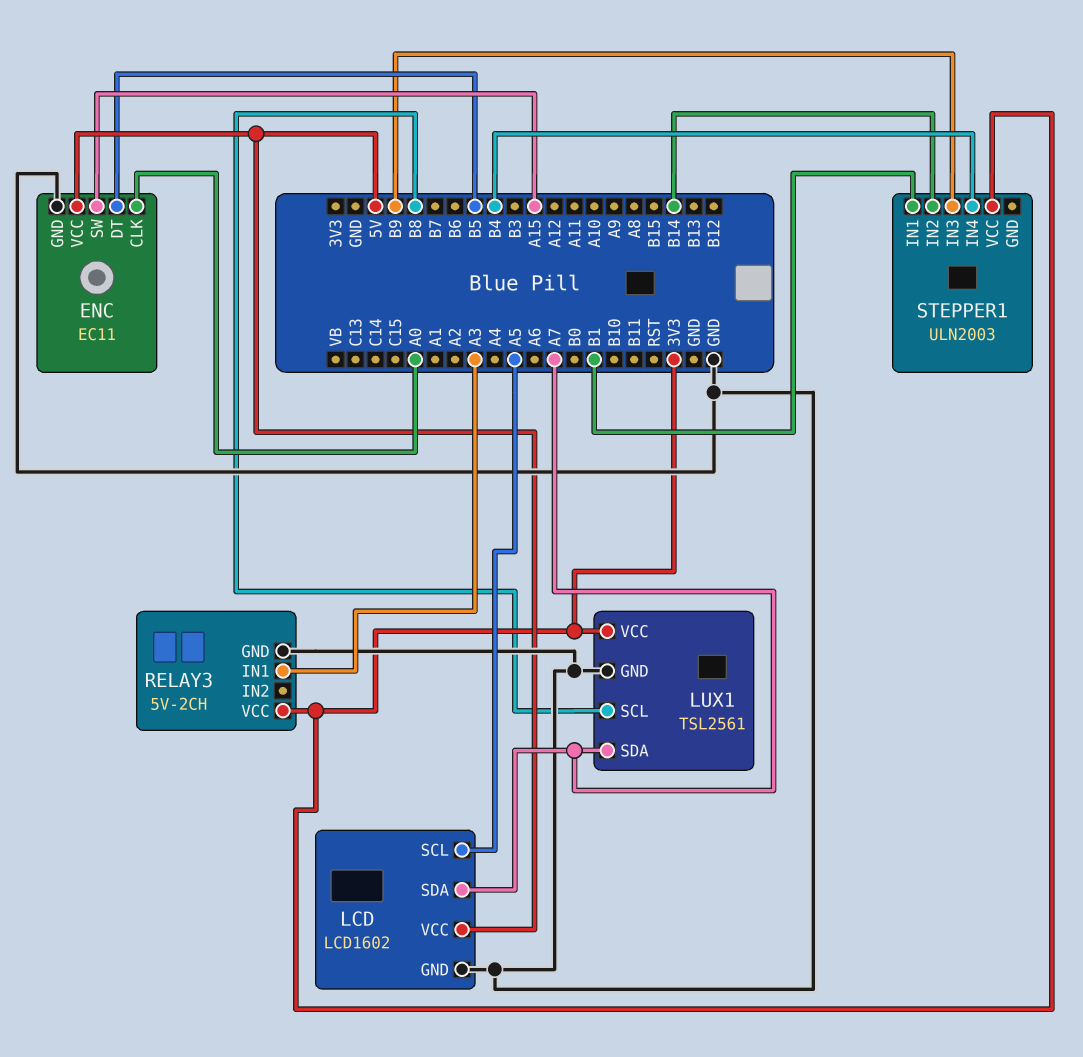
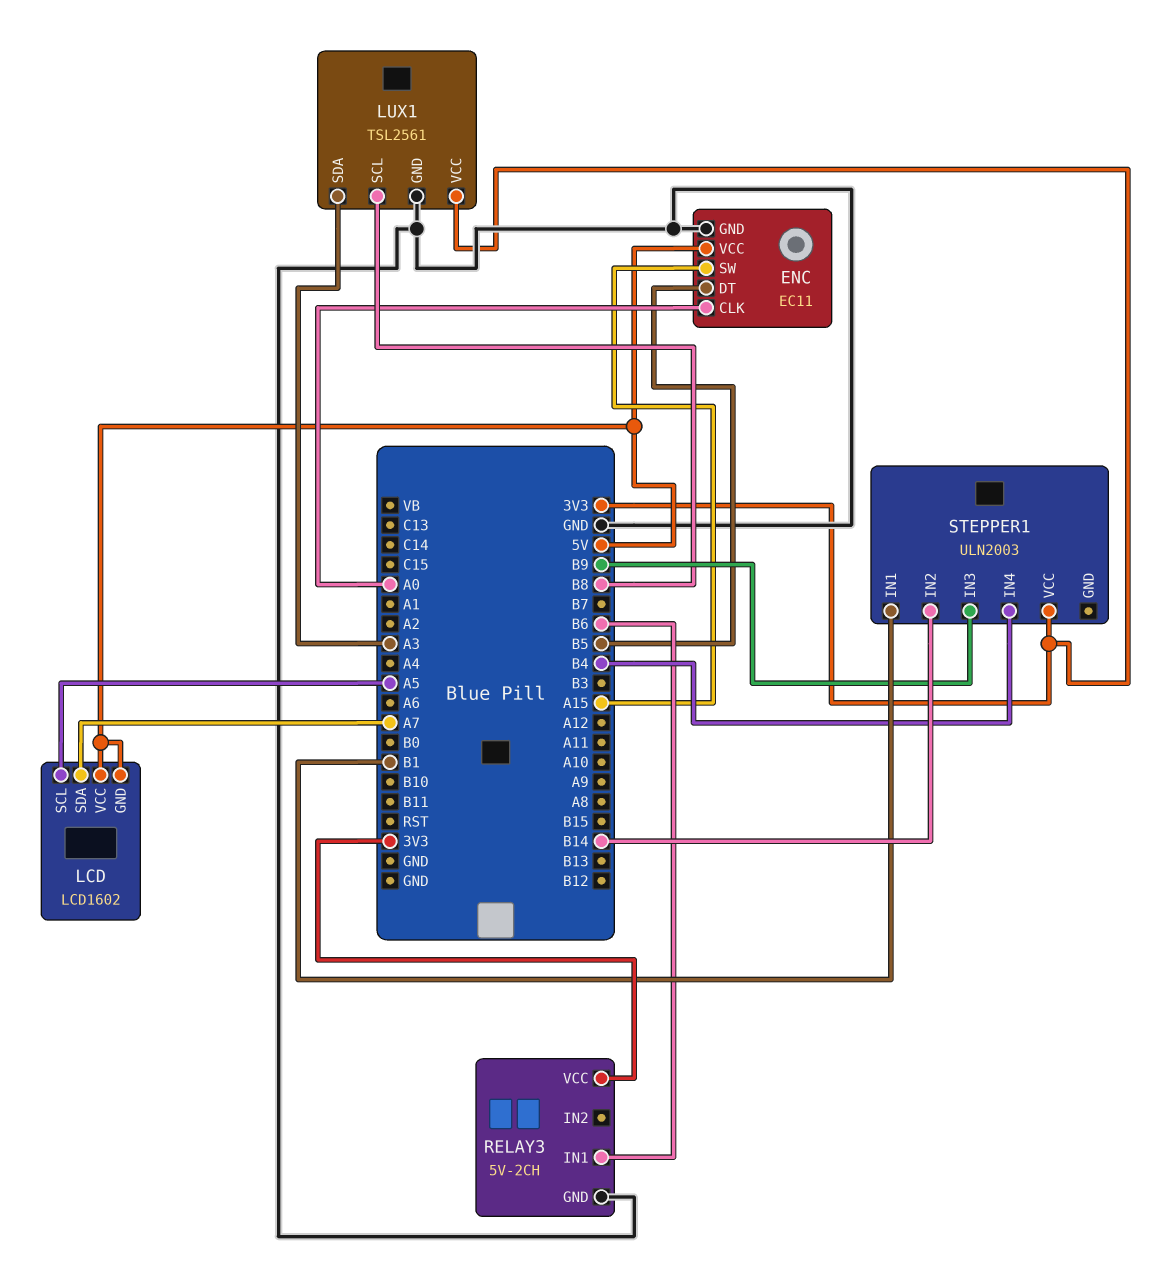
LCD pin GND: GND -> 5V
LUX1 pin SDA: A7 -> A3
RELAY3 pin IN1: A3 -> B6

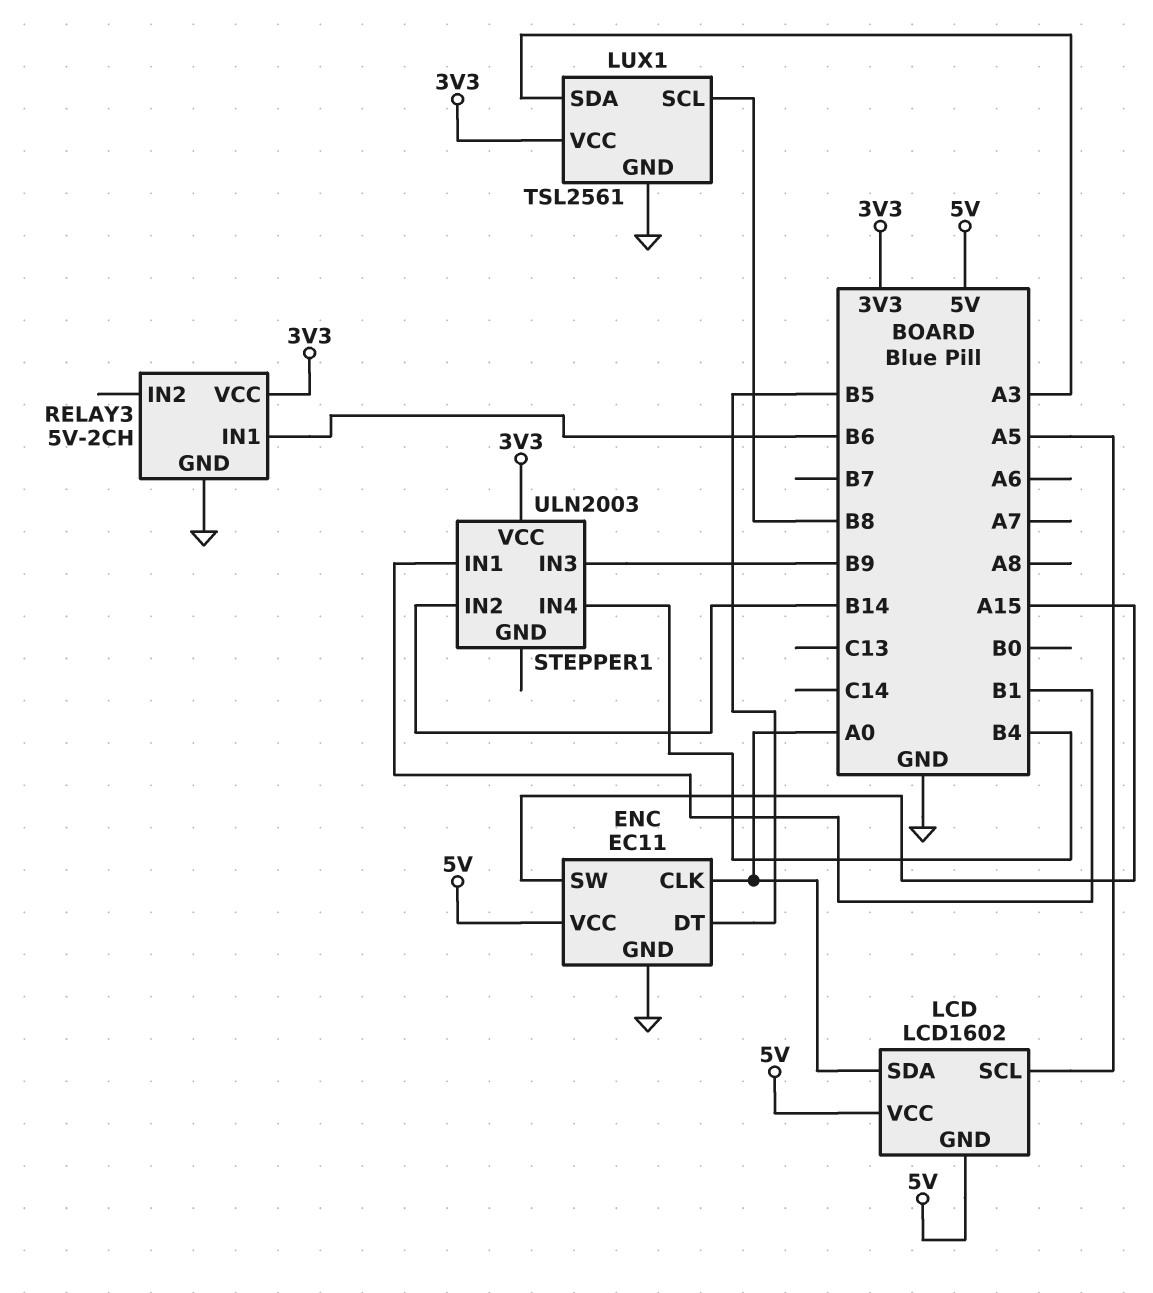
LCD pin SDA: A7 -> A0

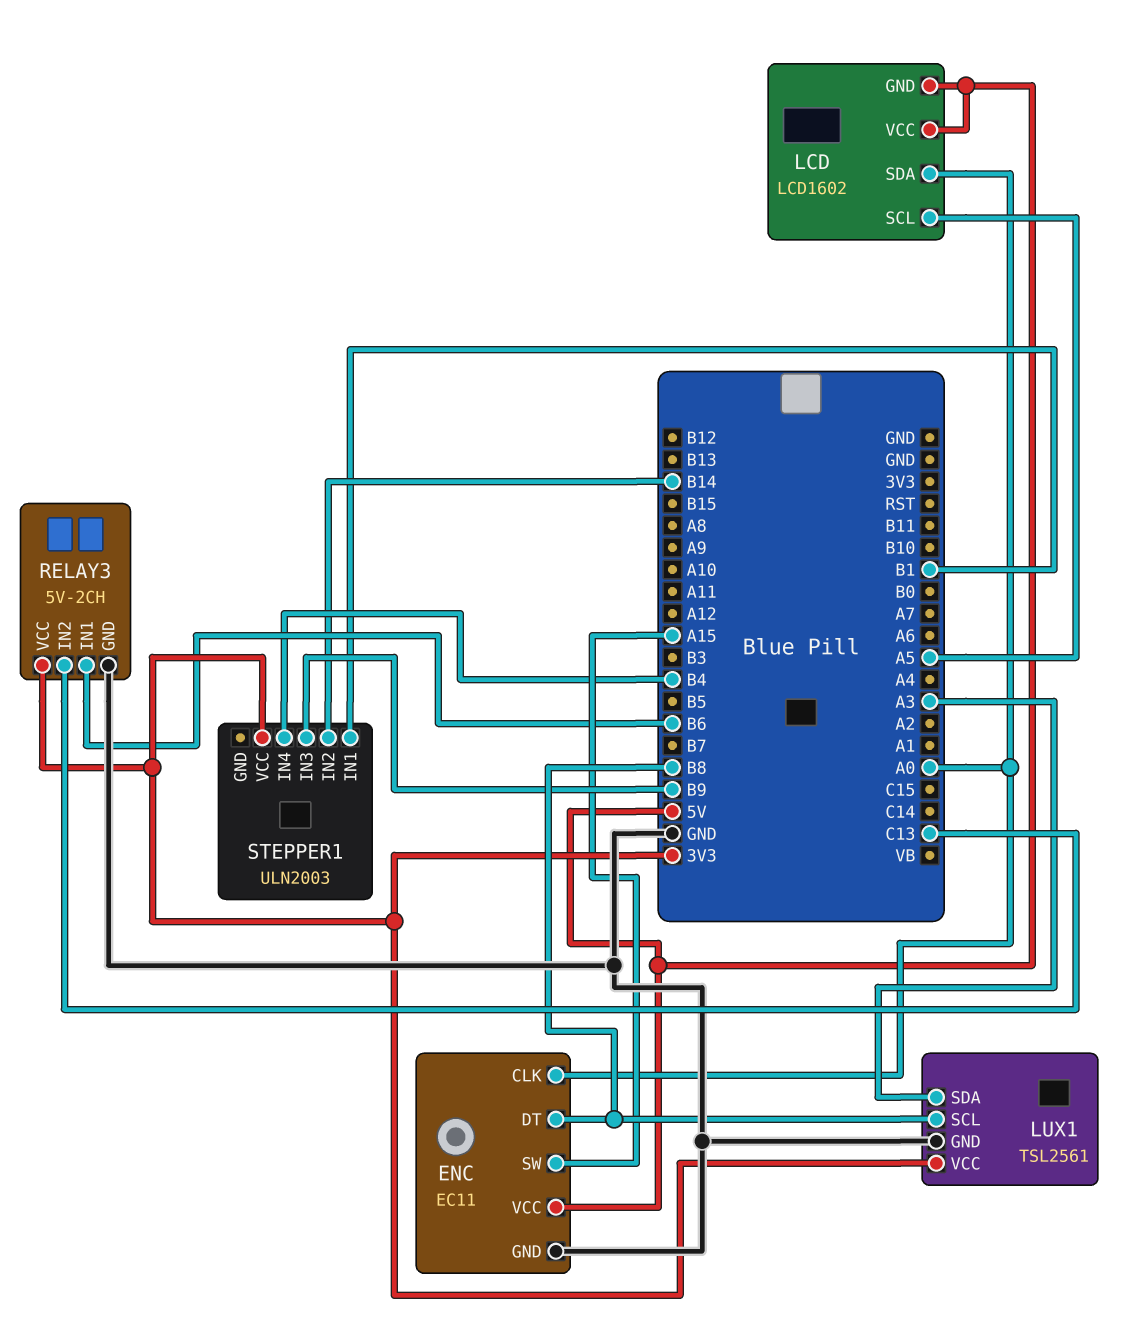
ENC pin DT: B5 -> B8
RELAY3 pin IN2: none -> C13

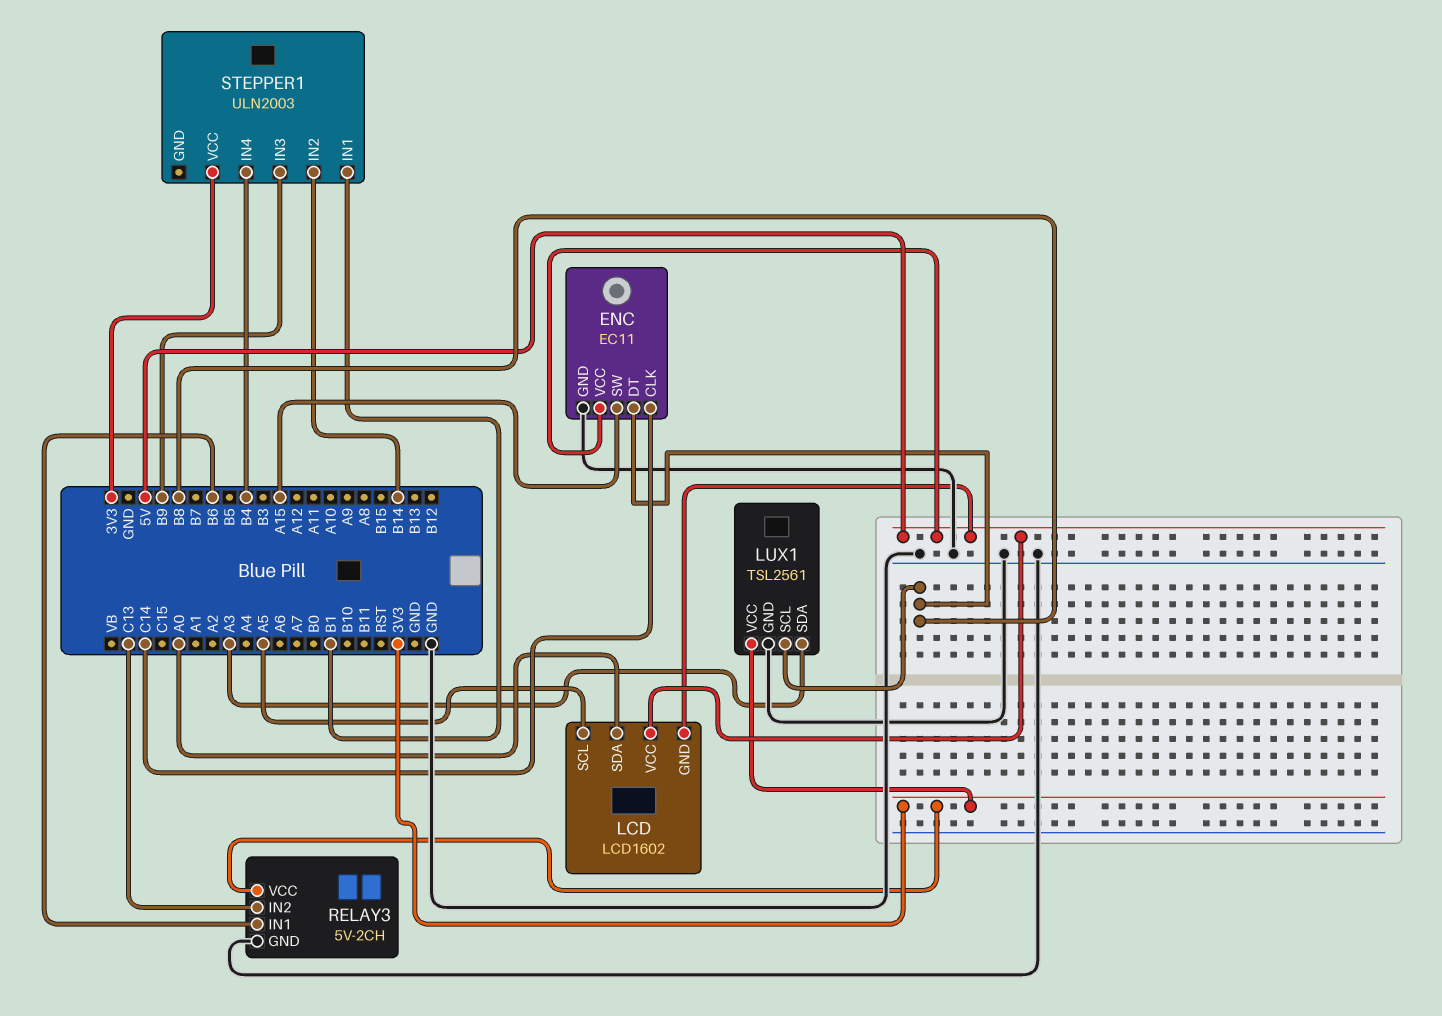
ENC pin CLK: A0 -> C14

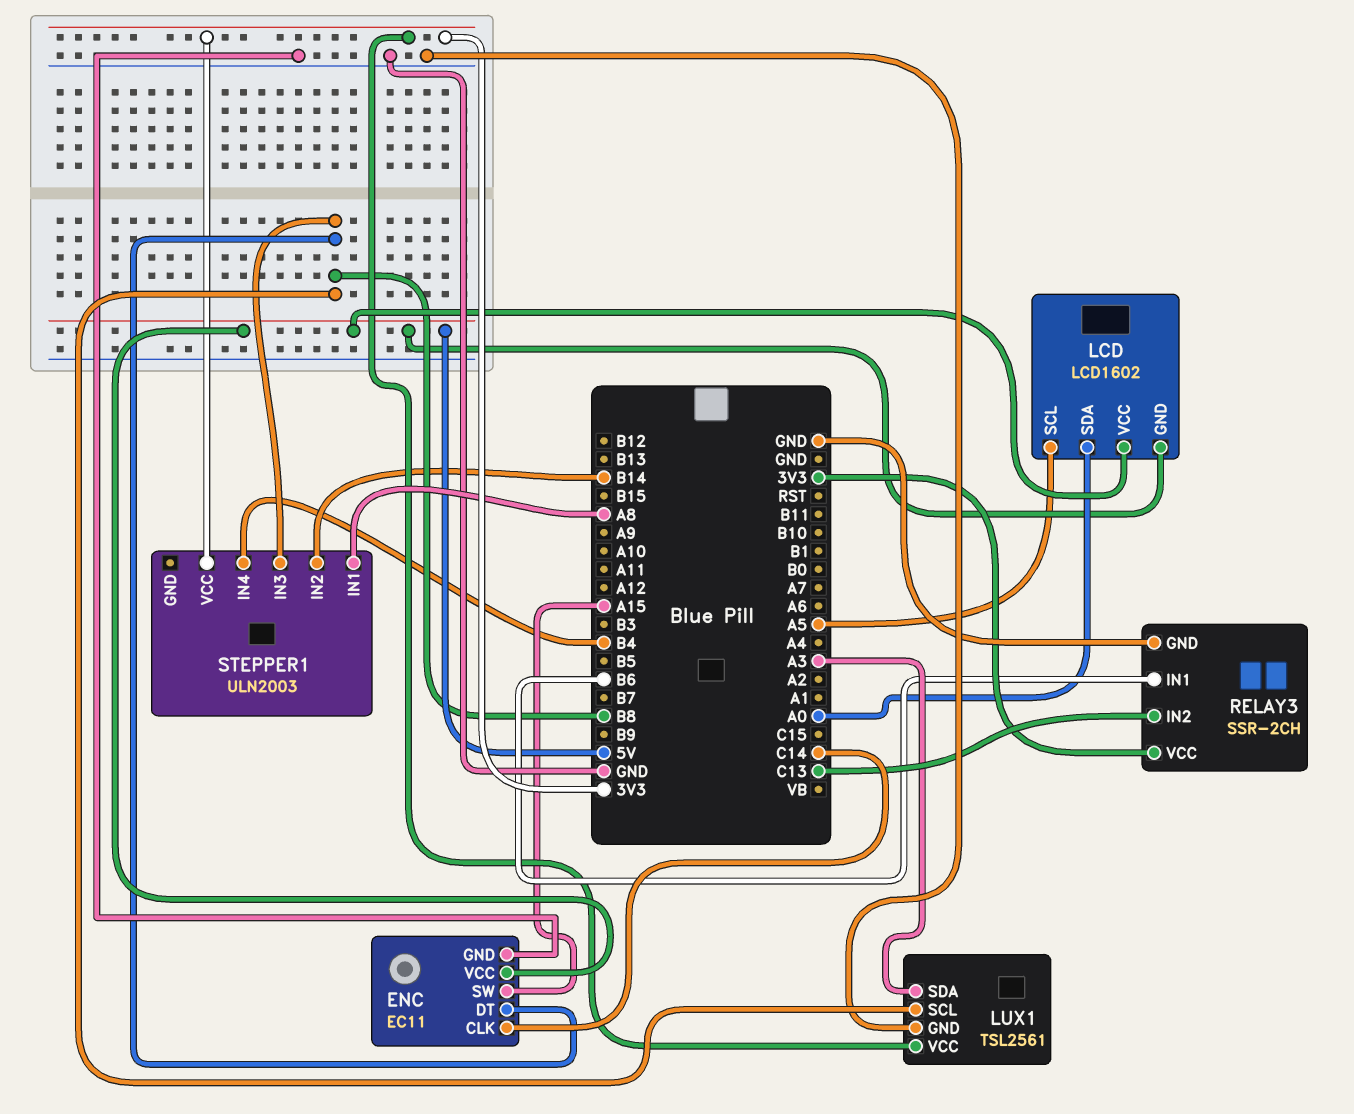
RELAY3: 5V-2CH -> SSR-2CH
STEPPER1 pin IN1: B1 -> A8
STEPPER1 pin IN3: B9 -> B8

